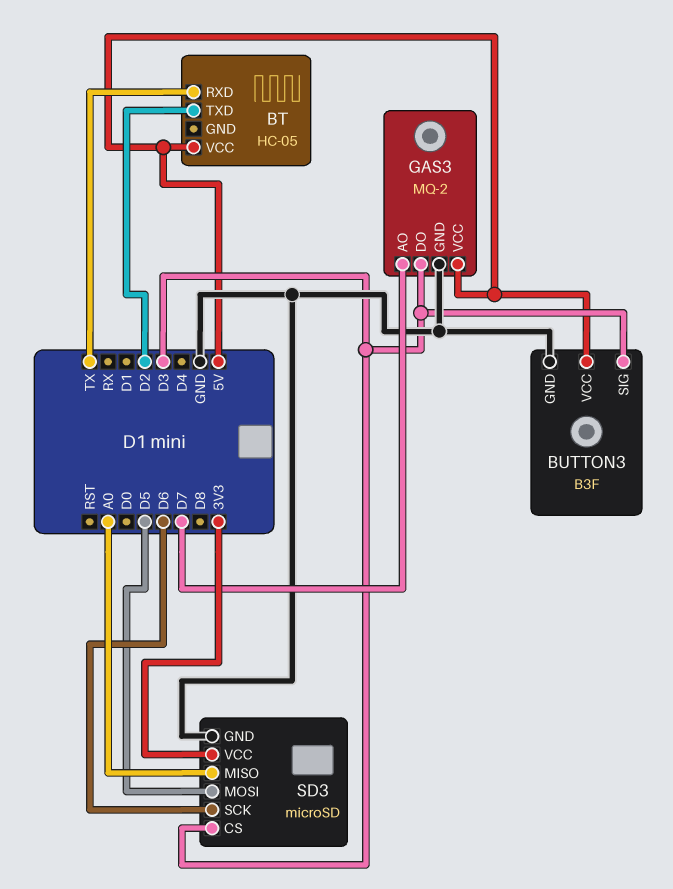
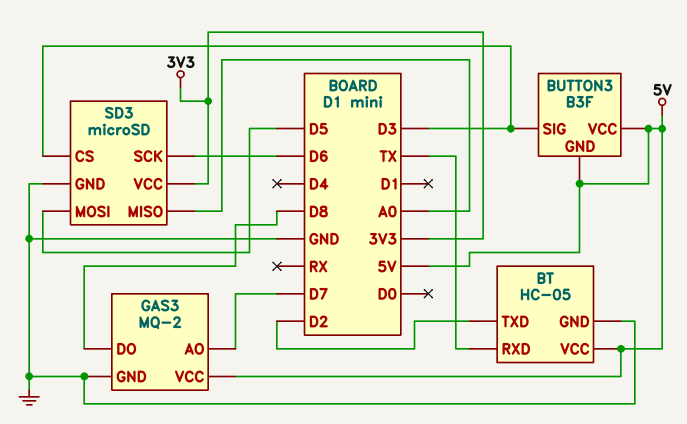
BT pin GND: none -> GND
BUTTON3 pin GND: GND -> 5V
GAS3 pin DO: D3 -> D8

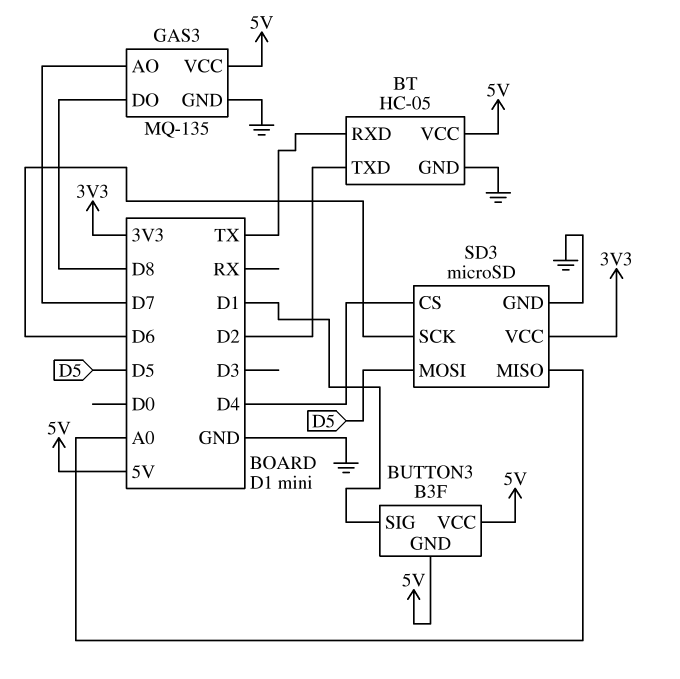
BUTTON3 pin SIG: D3 -> D1
GAS3: MQ-2 -> MQ-135
SD3 pin CS: D3 -> D4

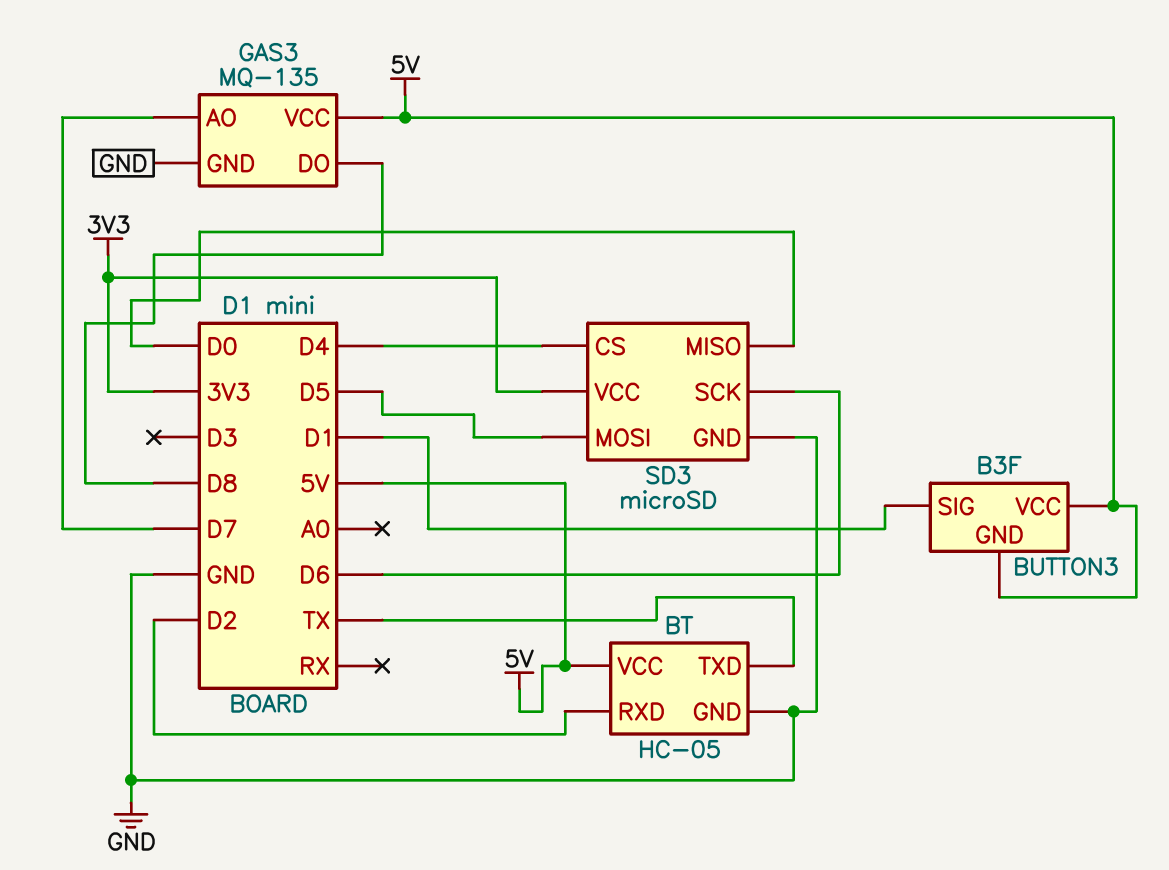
BT pin RXD: TX -> D2
BT pin TXD: D2 -> TX
SD3 pin MISO: A0 -> D0

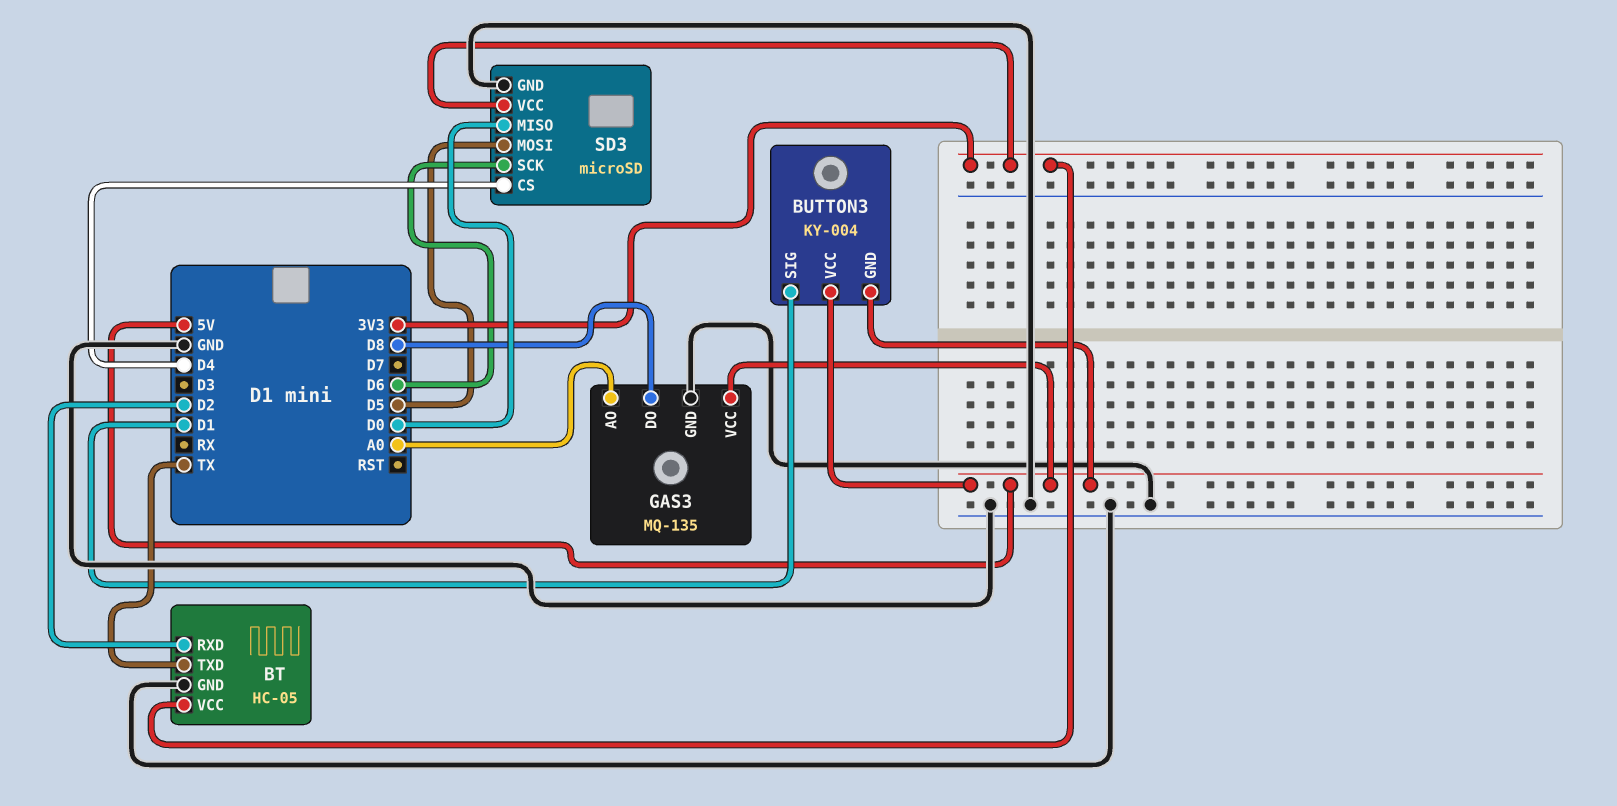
BT pin VCC: 5V -> 3V3
BUTTON3: B3F -> KY-004
GAS3 pin AO: D7 -> A0

